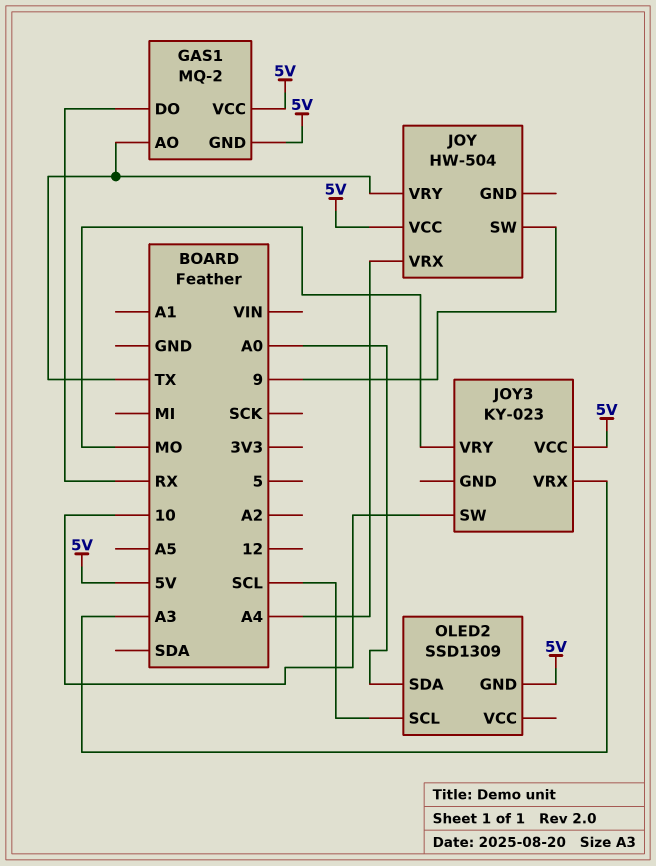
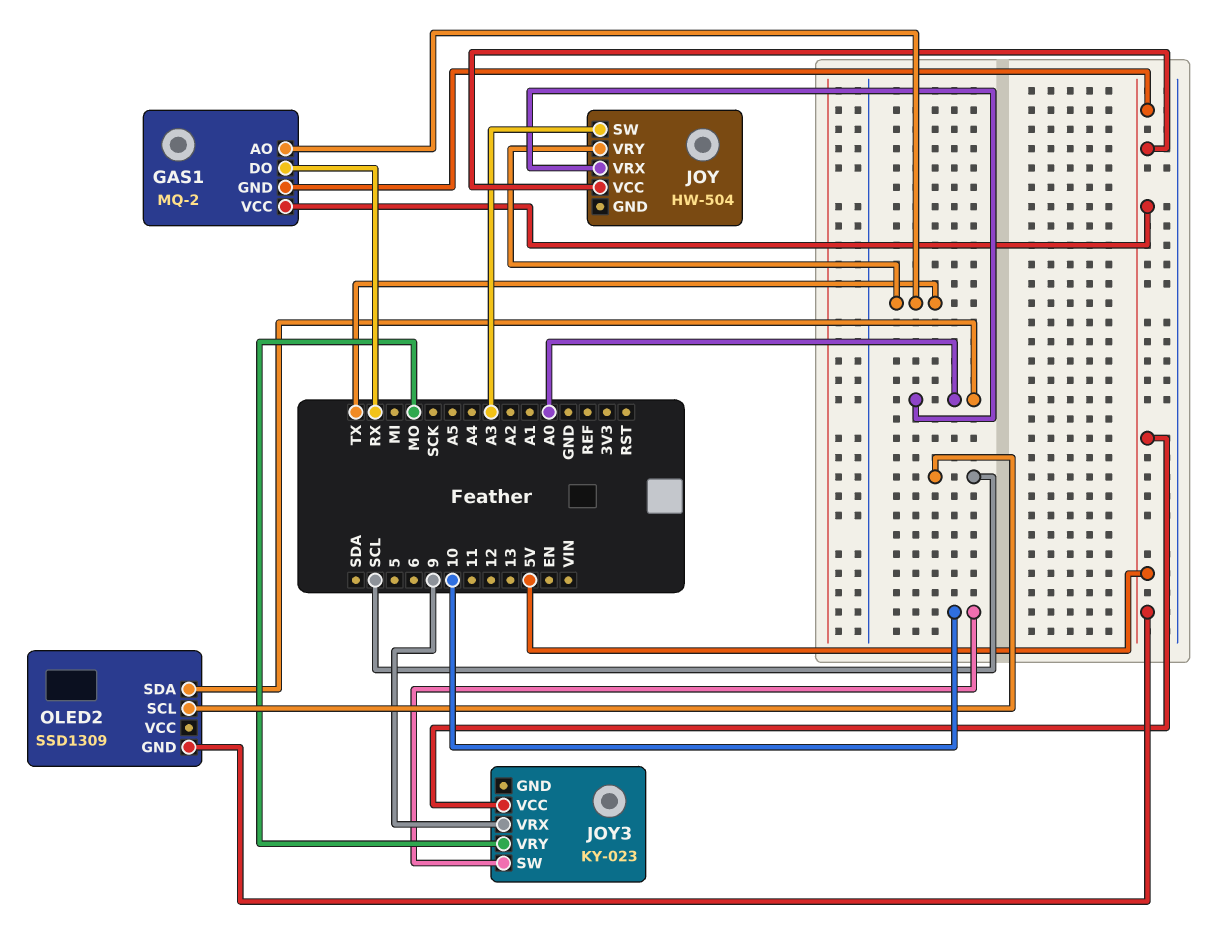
JOY pin SW: 9 -> A3
JOY pin VRX: A4 -> A0
JOY3 pin VRX: A3 -> 9

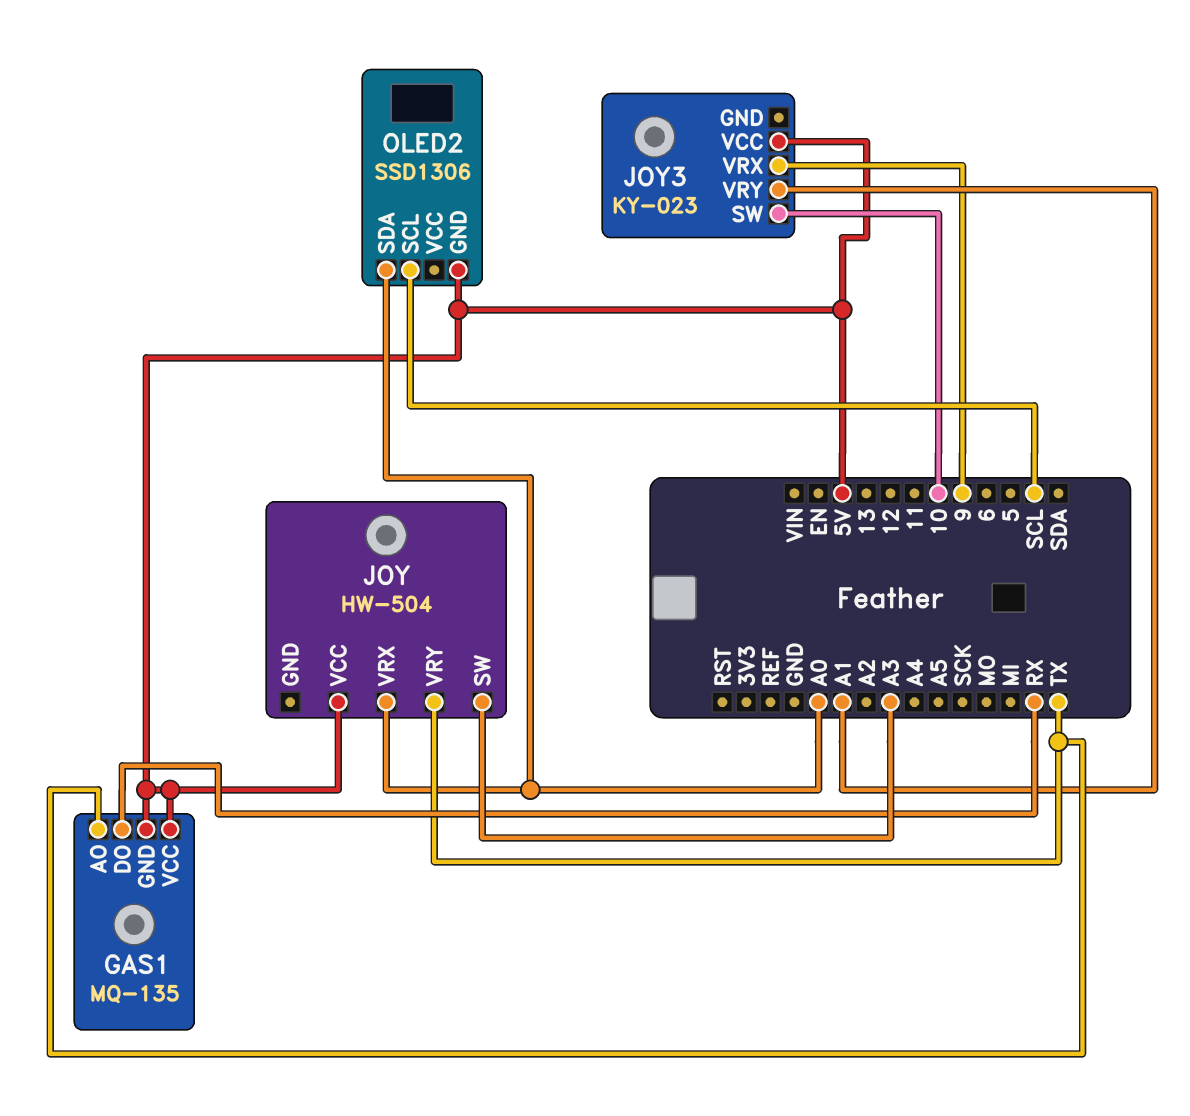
GAS1: MQ-2 -> MQ-135
JOY3 pin VRY: MO -> A1
OLED2: SSD1309 -> SSD1306

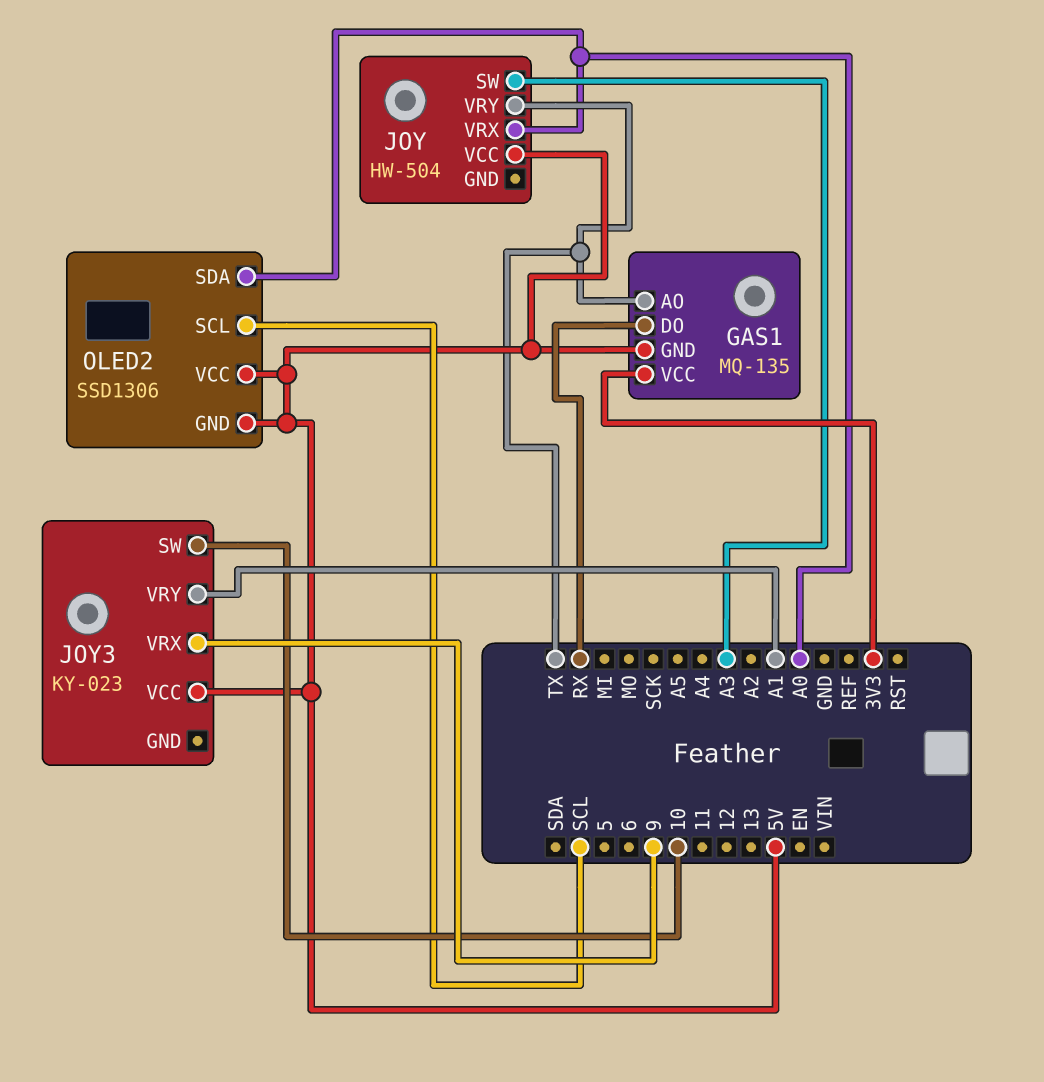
GAS1 pin VCC: 5V -> 3V3
OLED2 pin VCC: none -> 5V

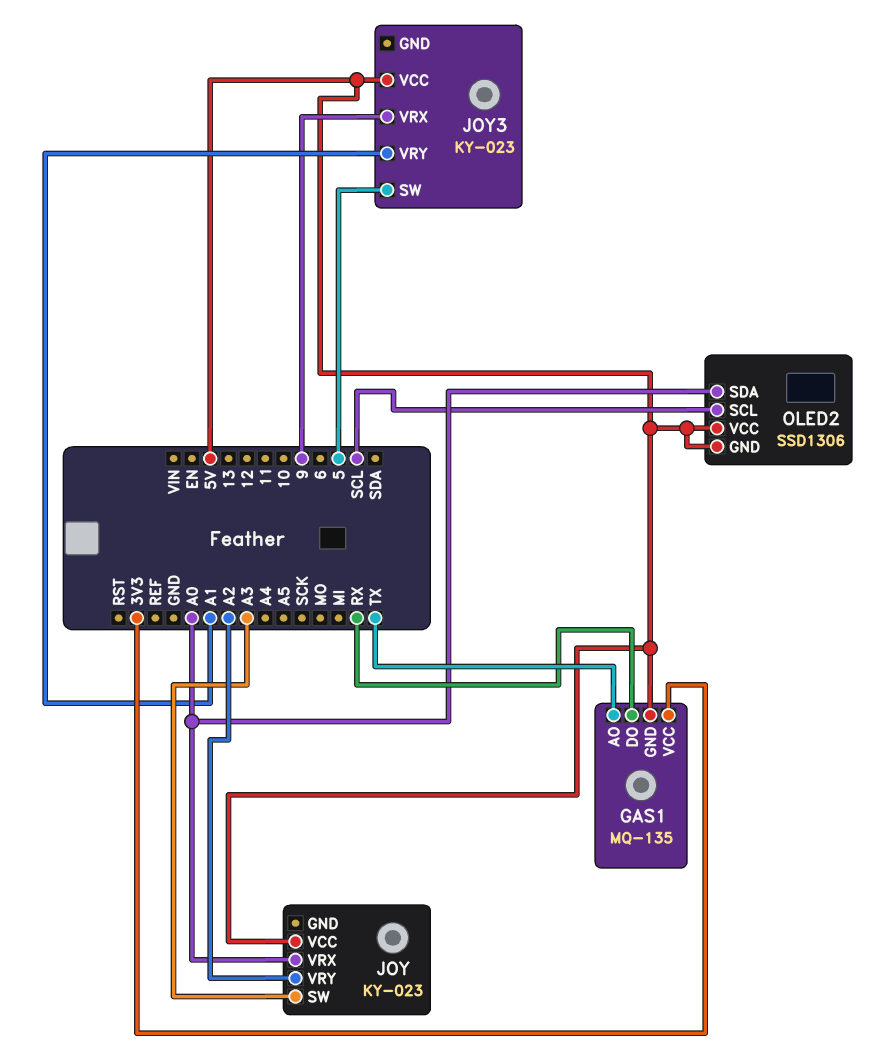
JOY: HW-504 -> KY-023
JOY pin VRY: TX -> A2
JOY3 pin SW: 10 -> 5

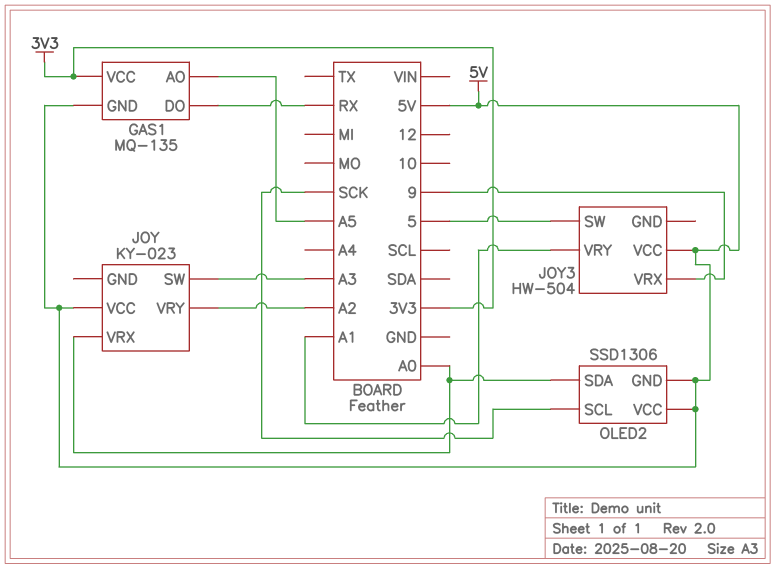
GAS1 pin AO: TX -> A5
JOY3: KY-023 -> HW-504
OLED2 pin SCL: SCL -> SCK

